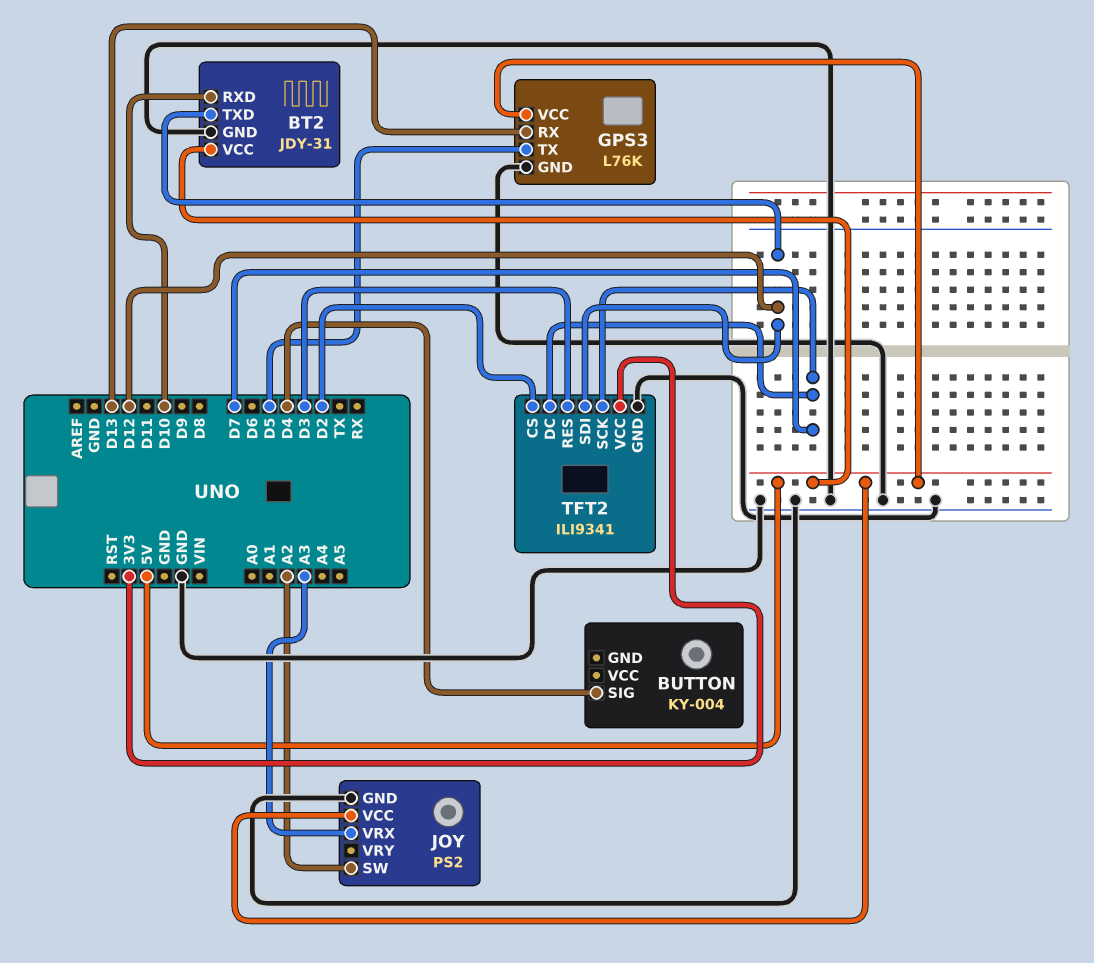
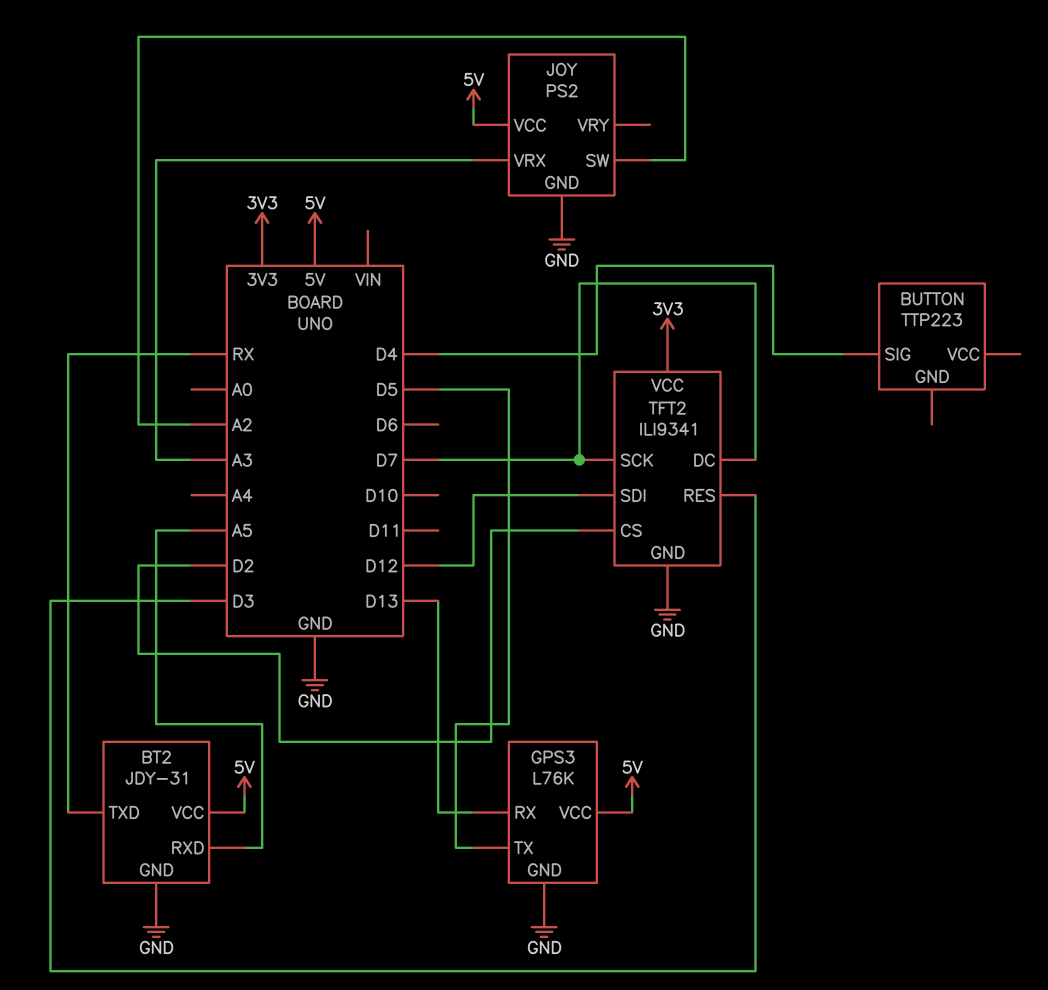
BT2 pin RXD: D10 -> A5
BT2 pin TXD: D12 -> RX
BUTTON: KY-004 -> TTP223

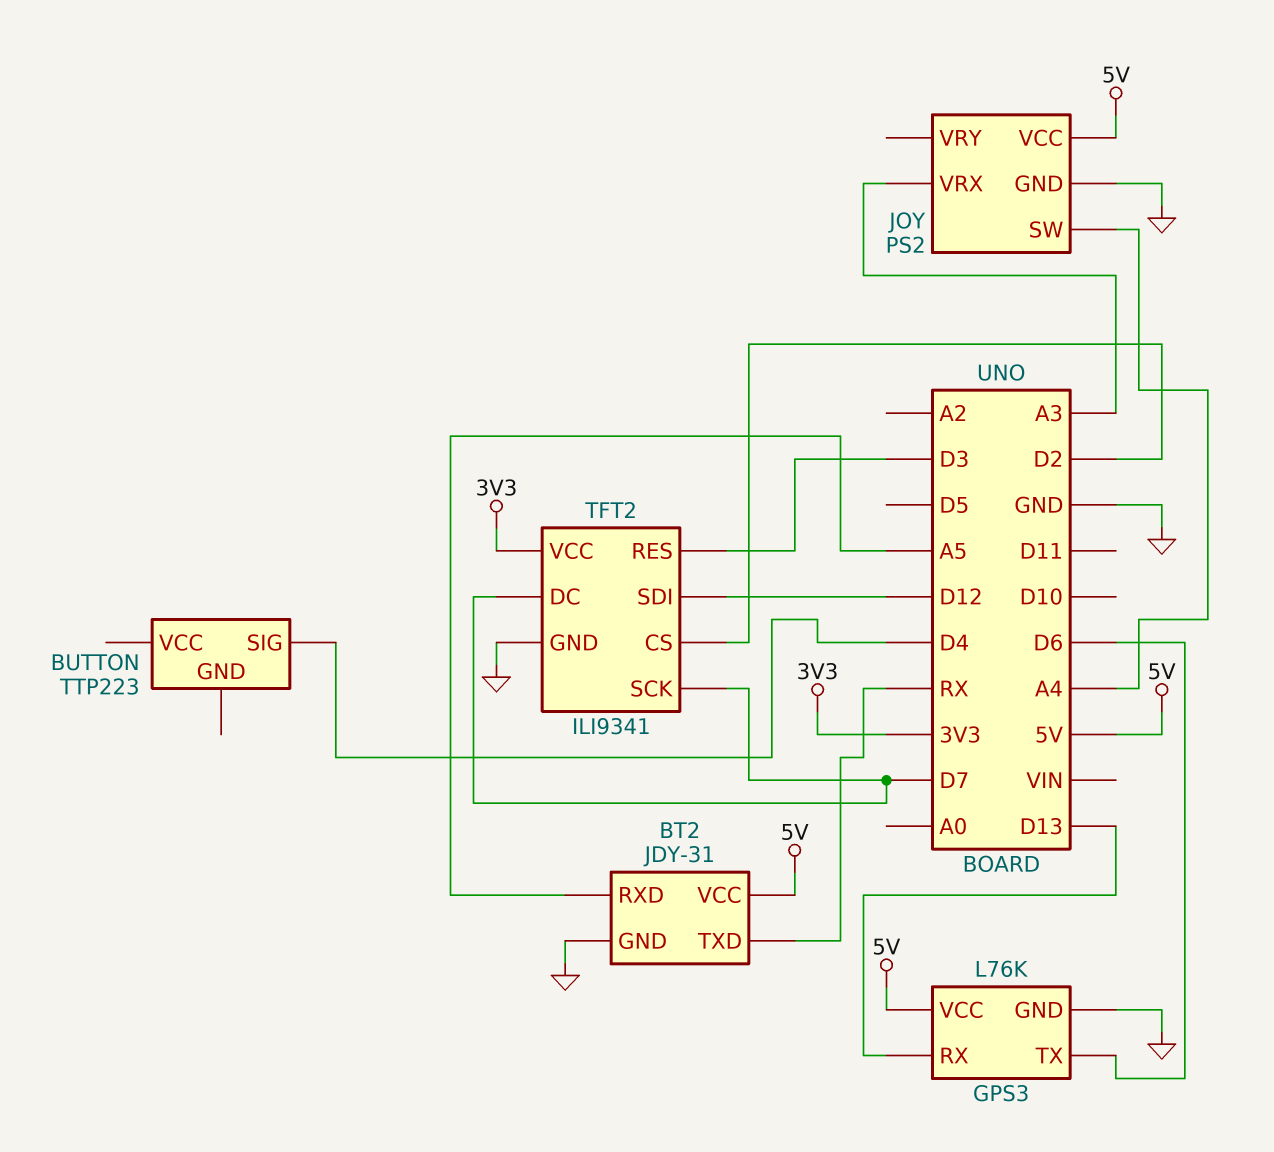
GPS3 pin TX: D5 -> D6
JOY pin SW: A2 -> A4

